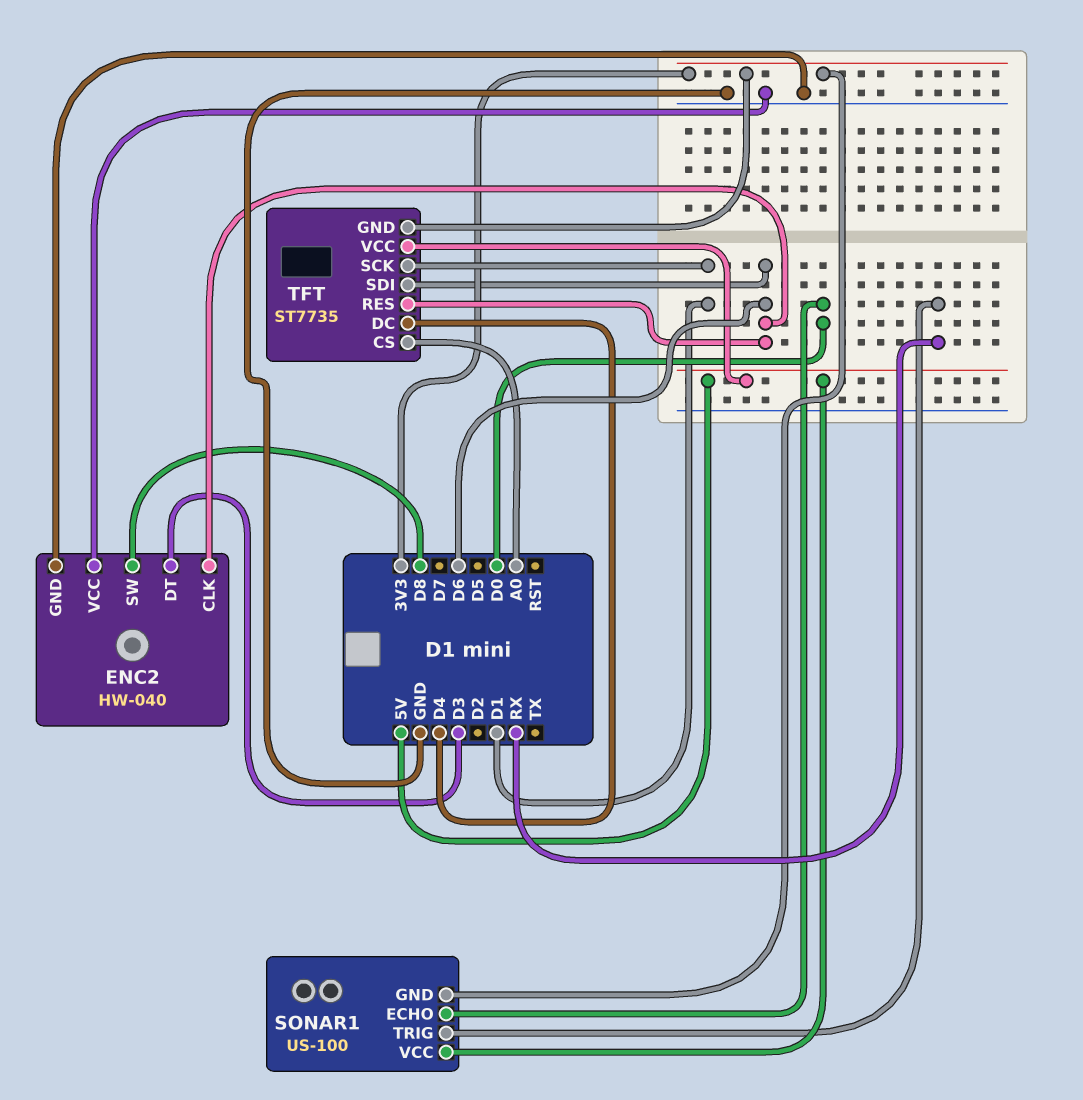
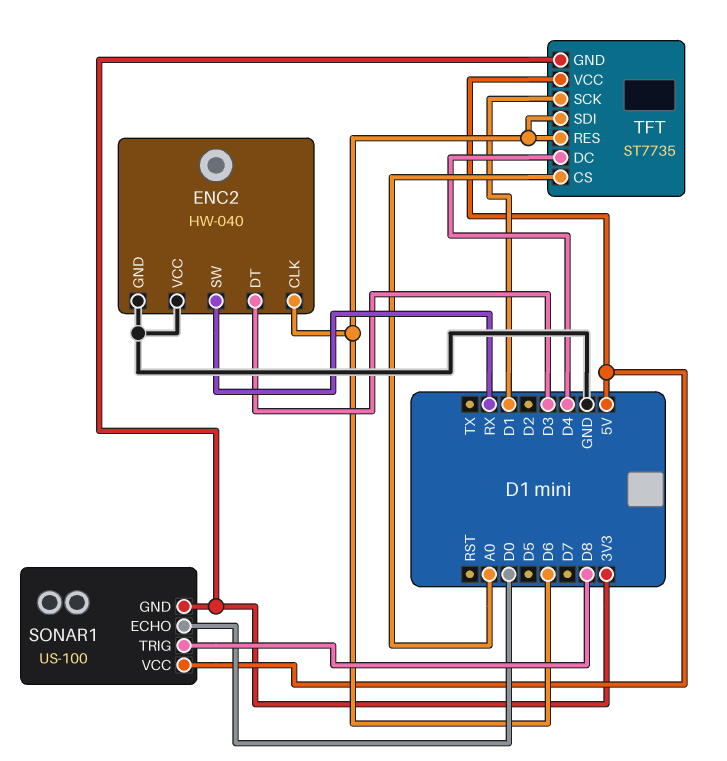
ENC2 pin SW: D8 -> RX
SONAR1 pin TRIG: RX -> D8

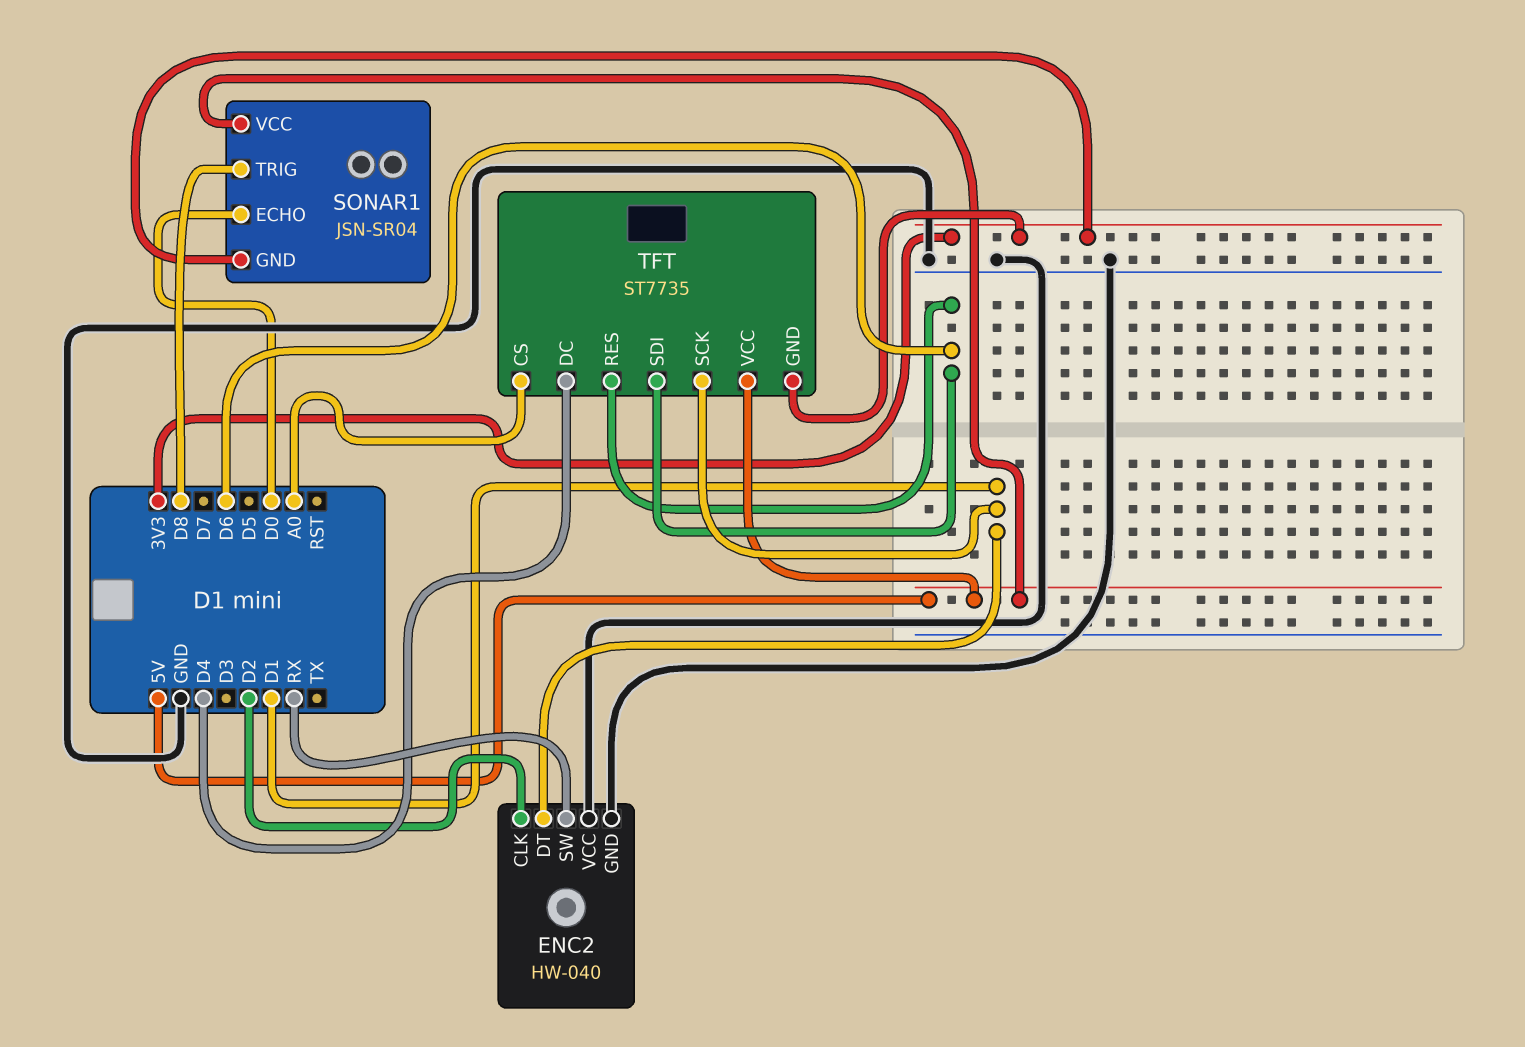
ENC2 pin CLK: D6 -> D2
ENC2 pin DT: D3 -> D1
SONAR1: US-100 -> JSN-SR04

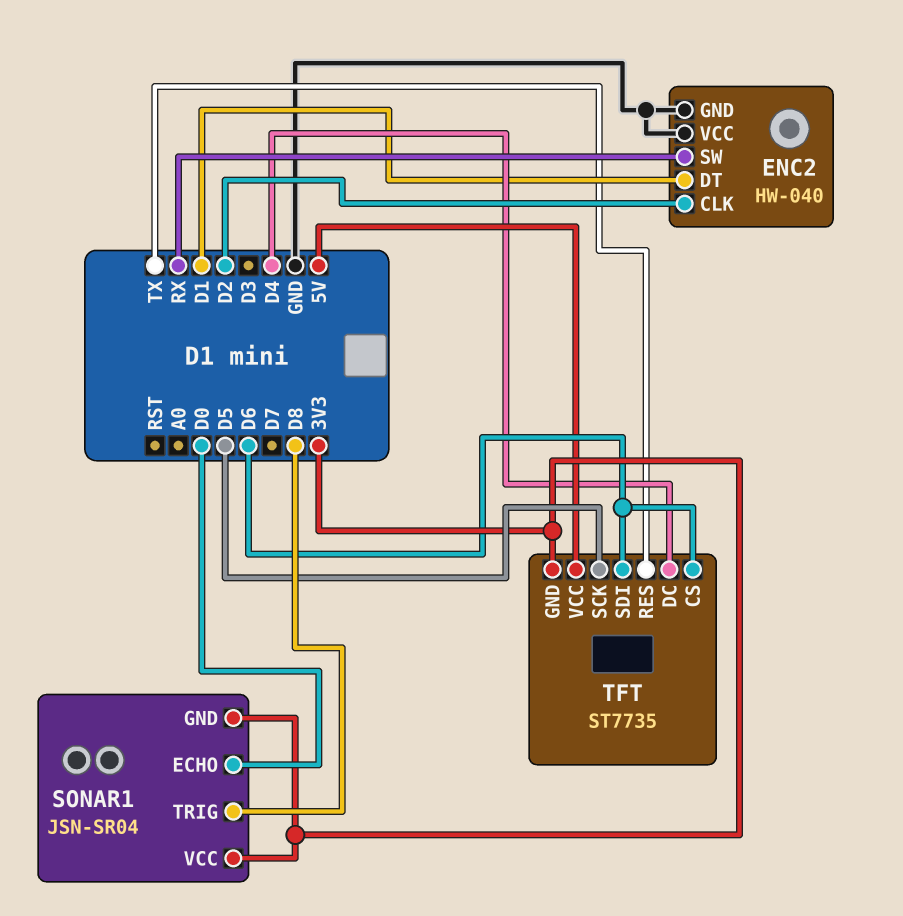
SONAR1 pin VCC: 5V -> 3V3
TFT pin CS: A0 -> D6
TFT pin RES: D6 -> TX
TFT pin SCK: D1 -> D5

